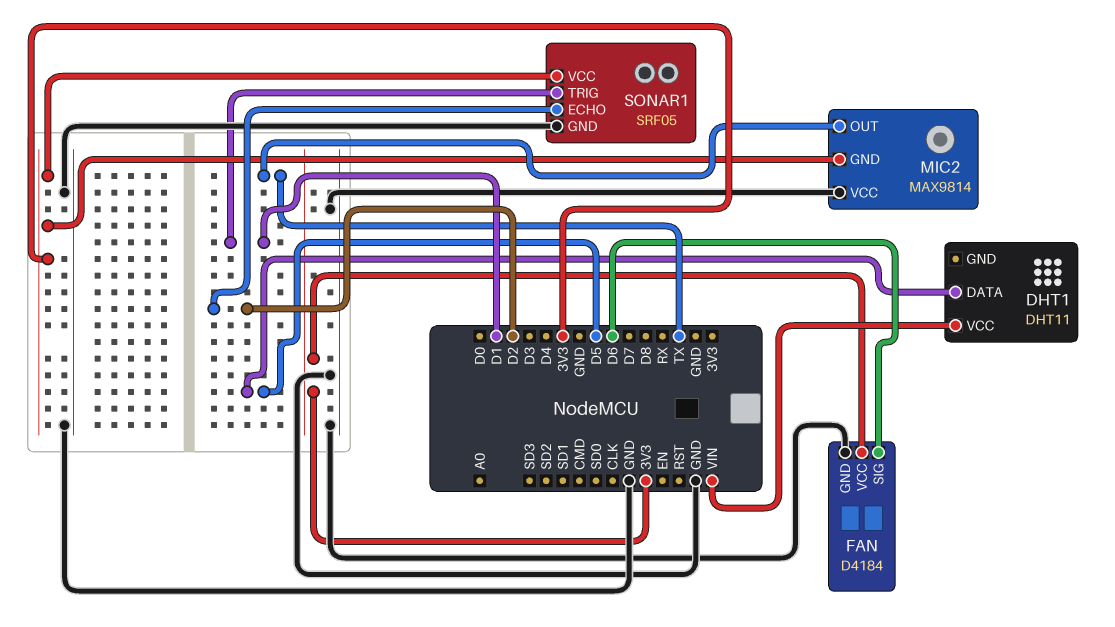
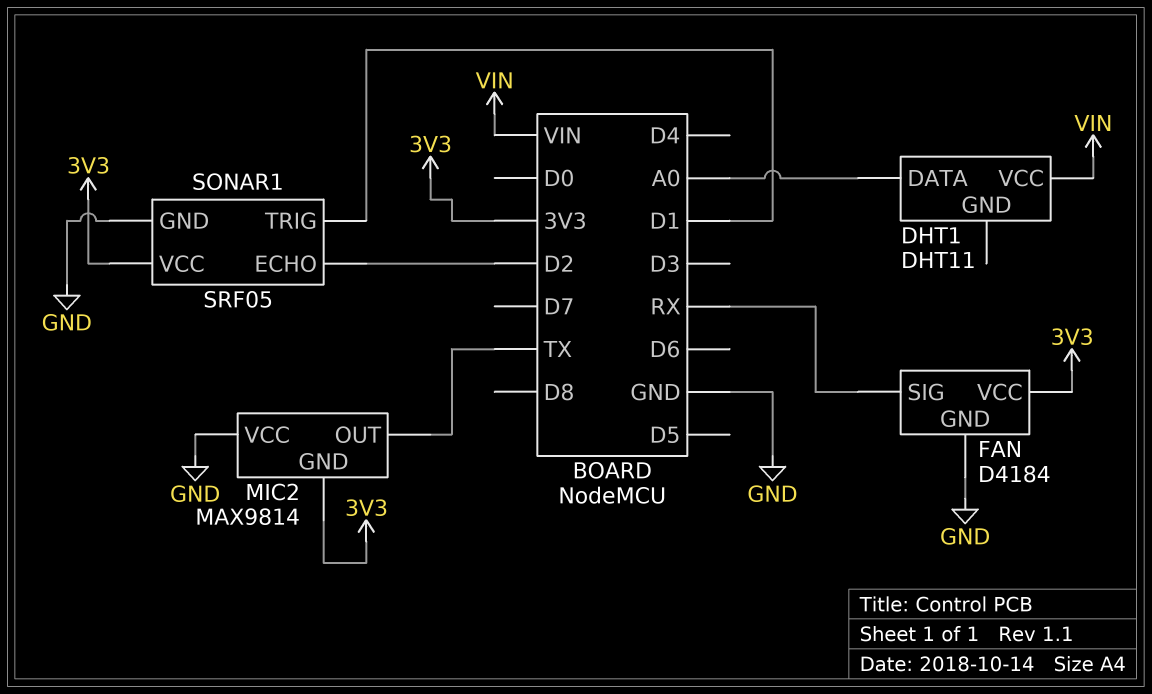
DHT1 pin DATA: D5 -> A0
FAN pin SIG: D6 -> RX

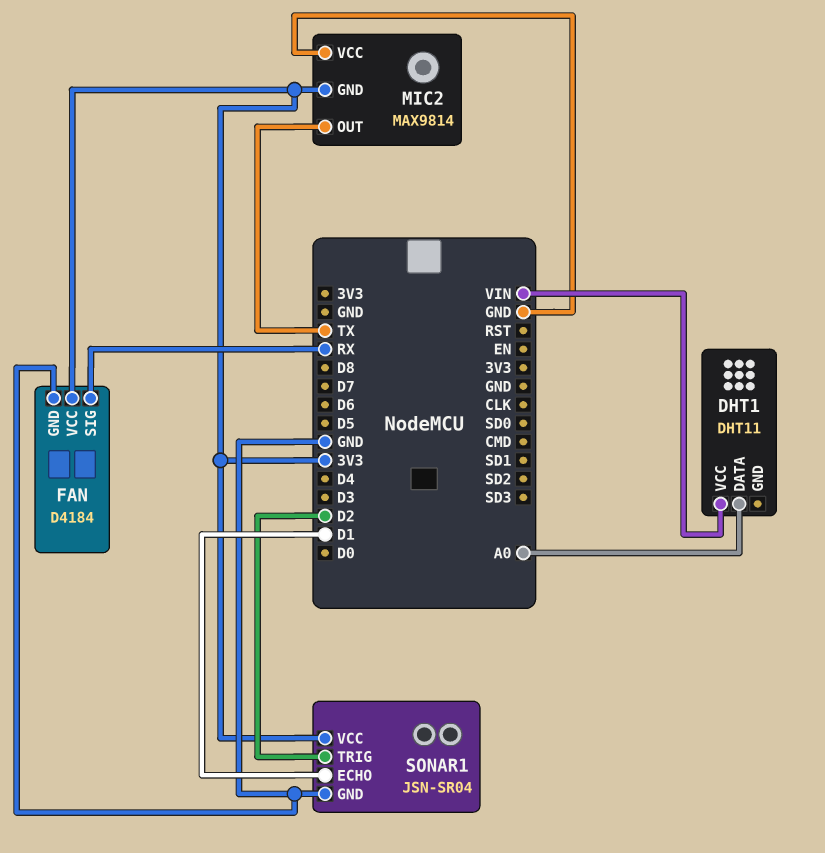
SONAR1: SRF05 -> JSN-SR04
SONAR1 pin ECHO: D2 -> D1
SONAR1 pin TRIG: D1 -> D2

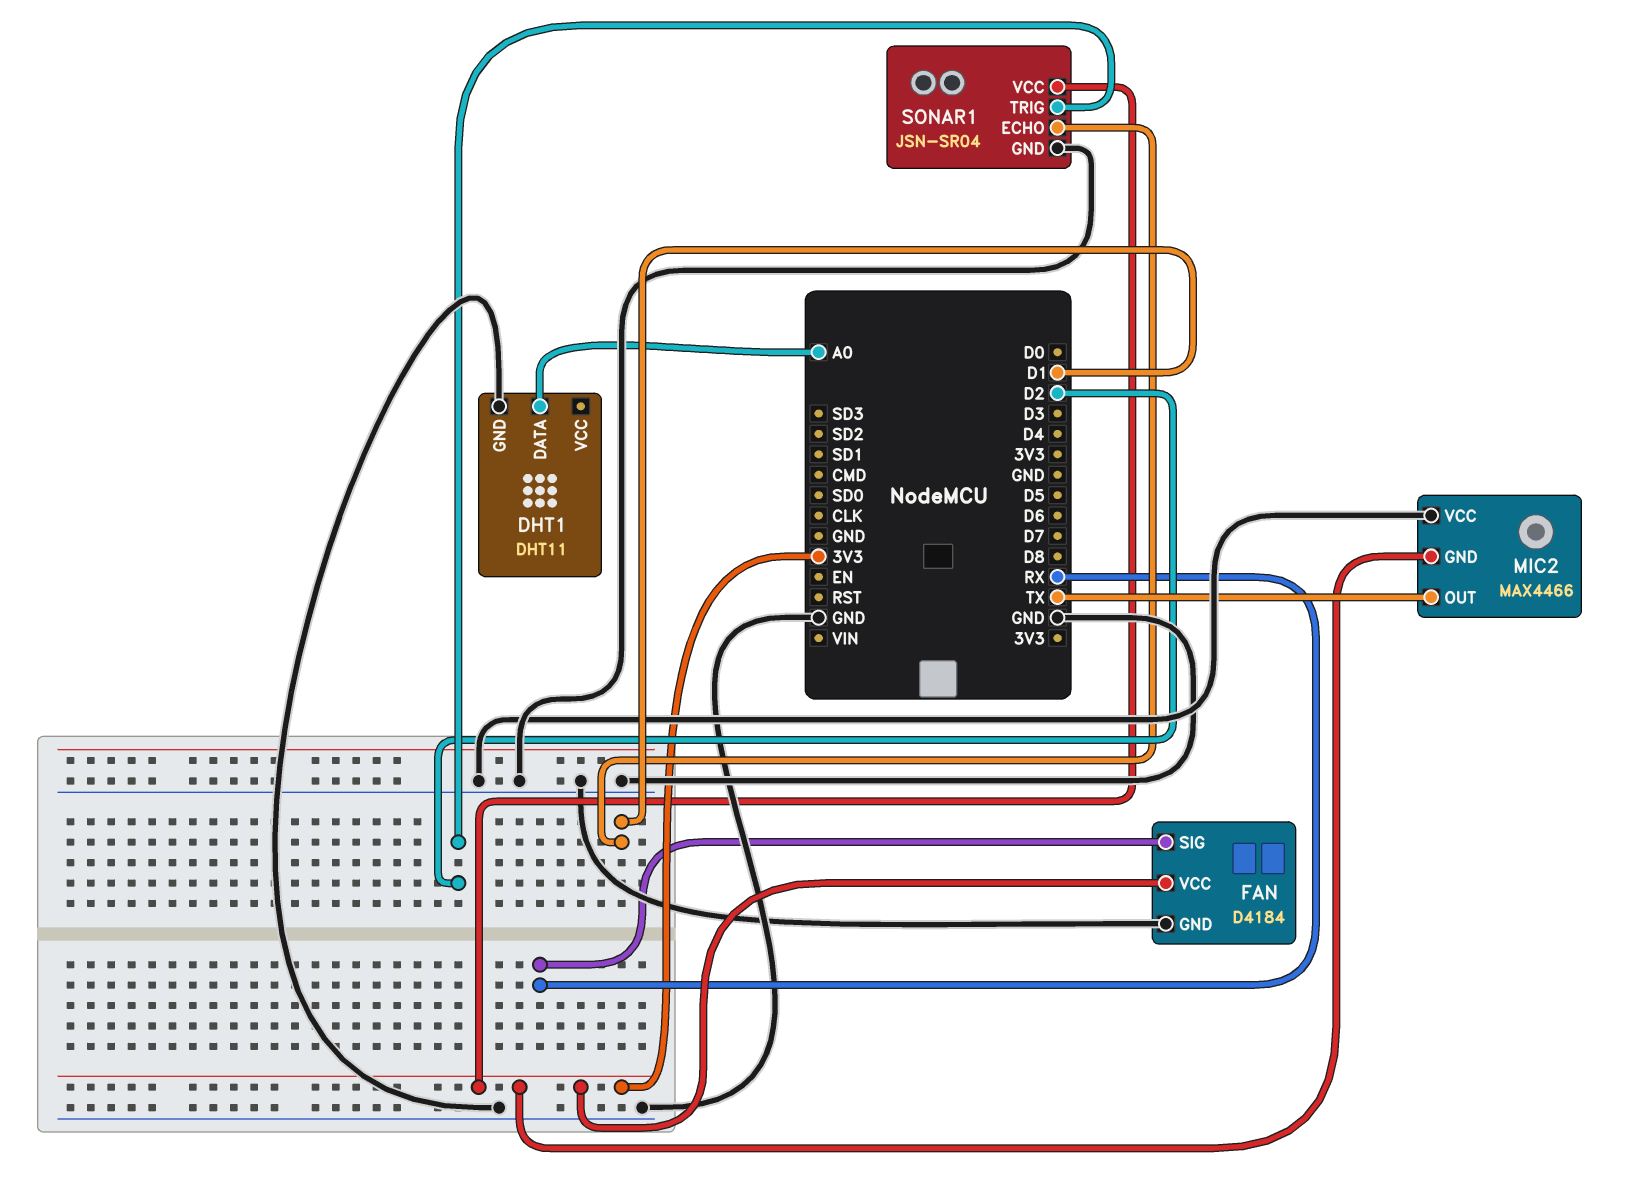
DHT1 pin GND: none -> GND
DHT1 pin VCC: VIN -> none
MIC2: MAX9814 -> MAX4466

